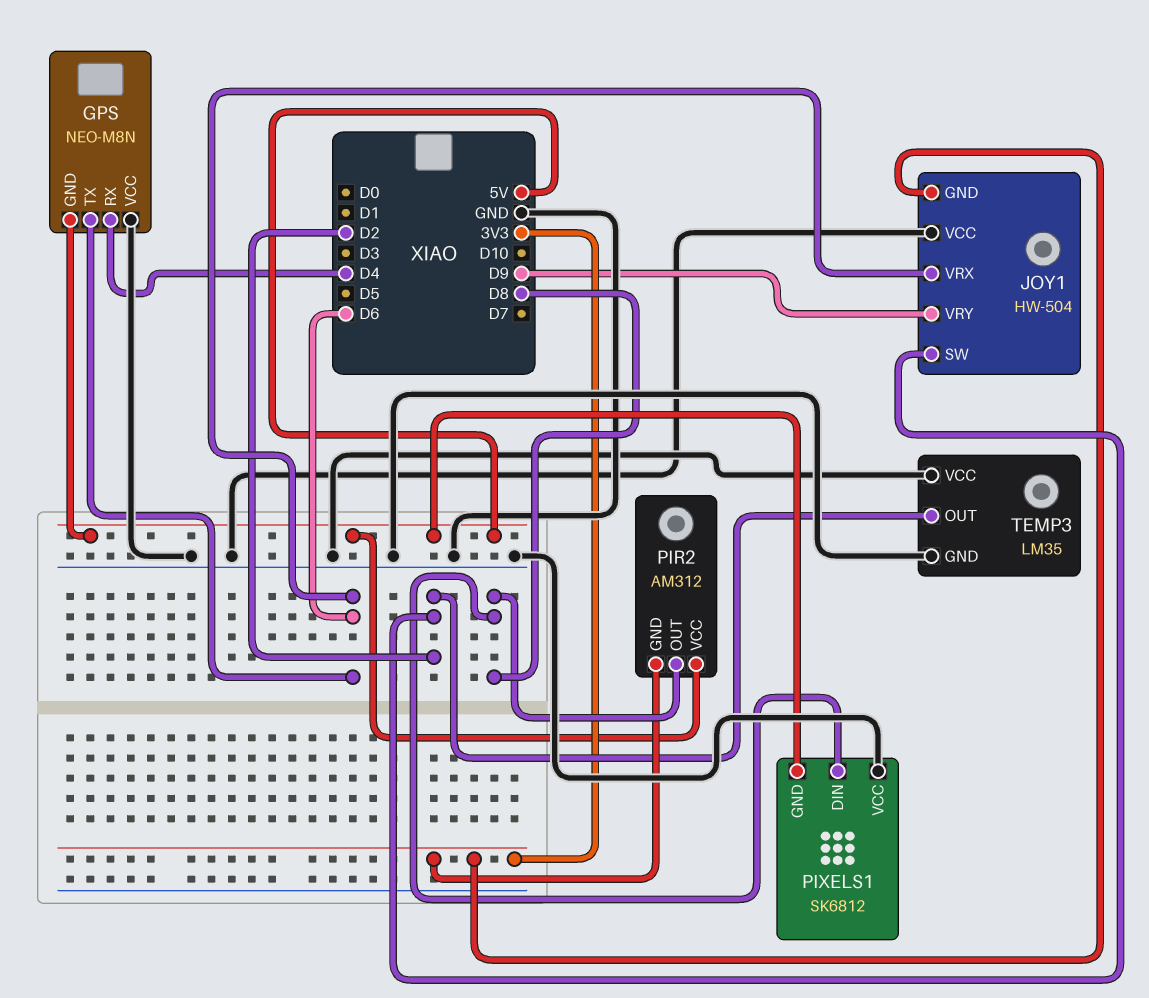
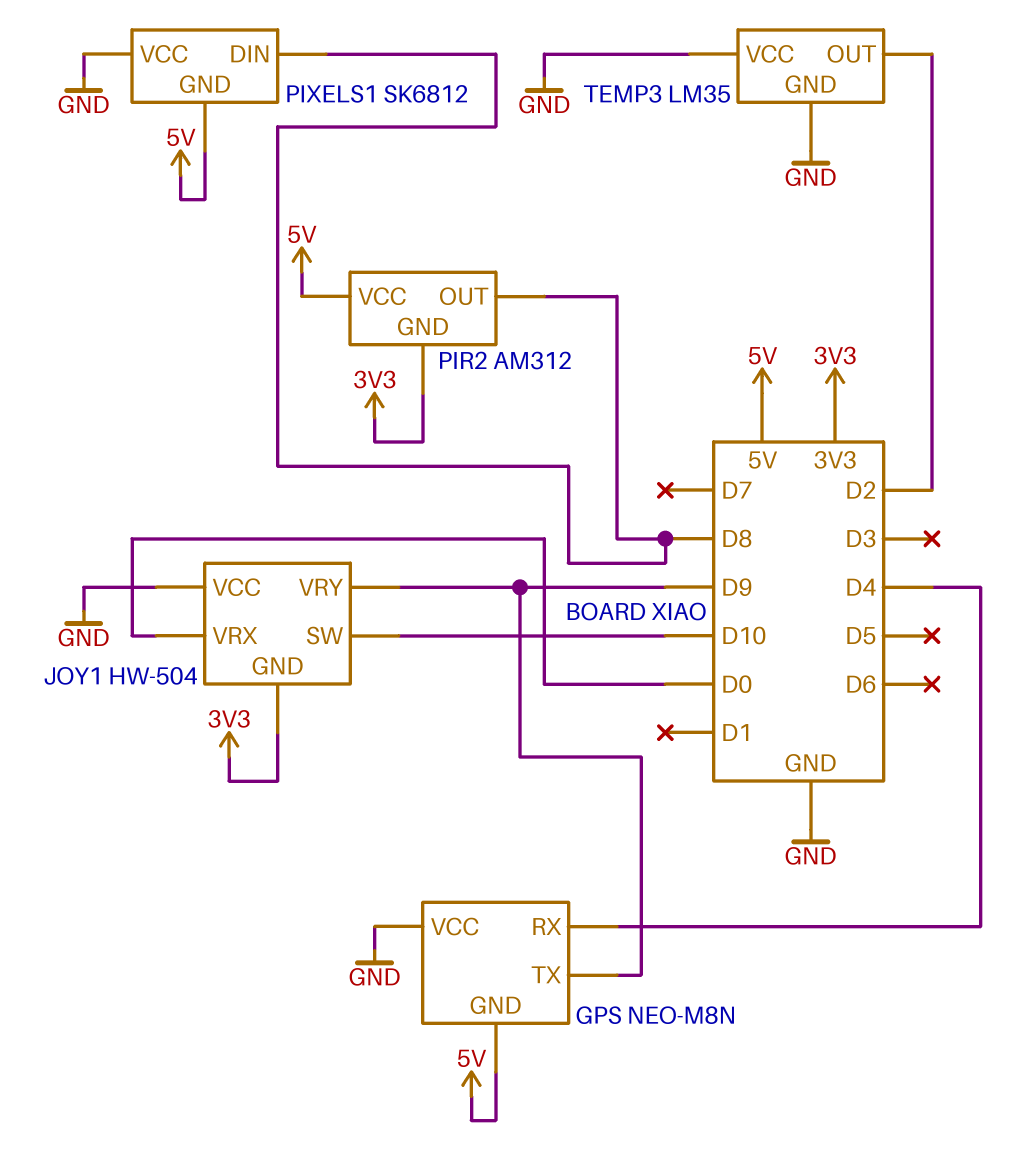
GPS pin TX: D6 -> D9
JOY1 pin SW: D2 -> D10
JOY1 pin VRX: D6 -> D0

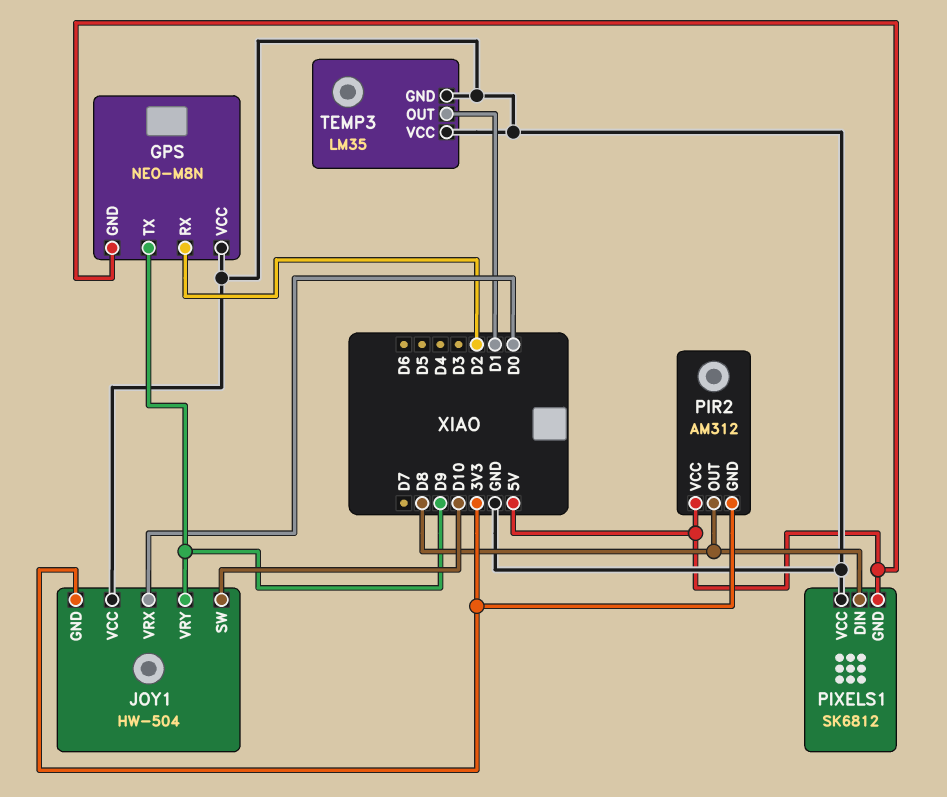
GPS pin RX: D4 -> D2
TEMP3 pin OUT: D2 -> D1

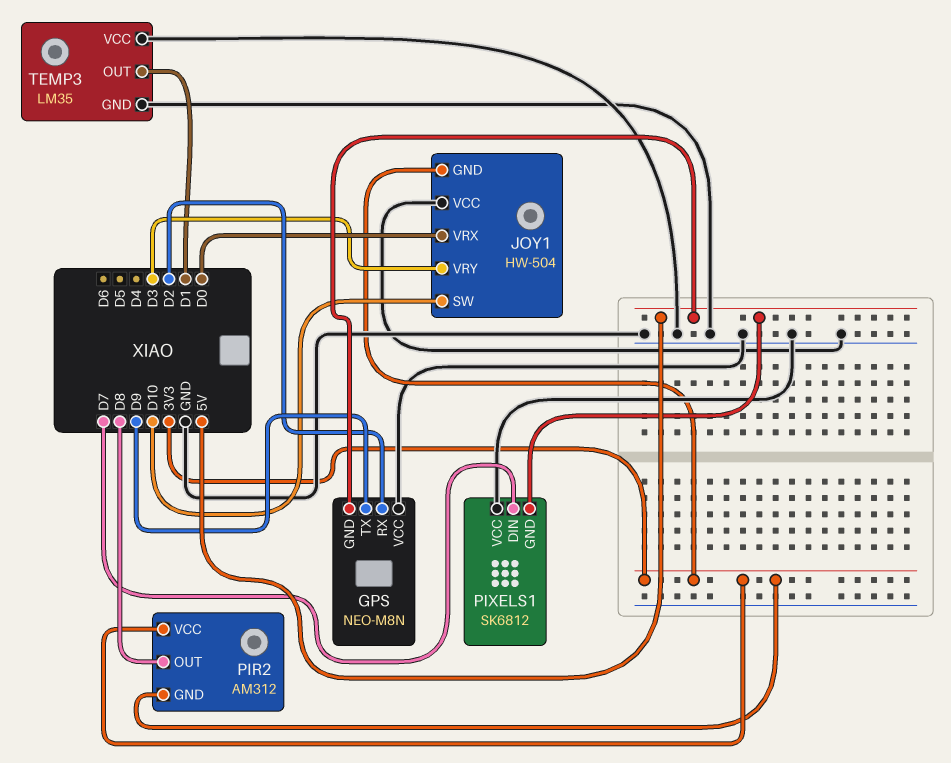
JOY1 pin VRY: D9 -> D3
PIR2 pin VCC: 5V -> 3V3
PIXELS1 pin DIN: D8 -> D7

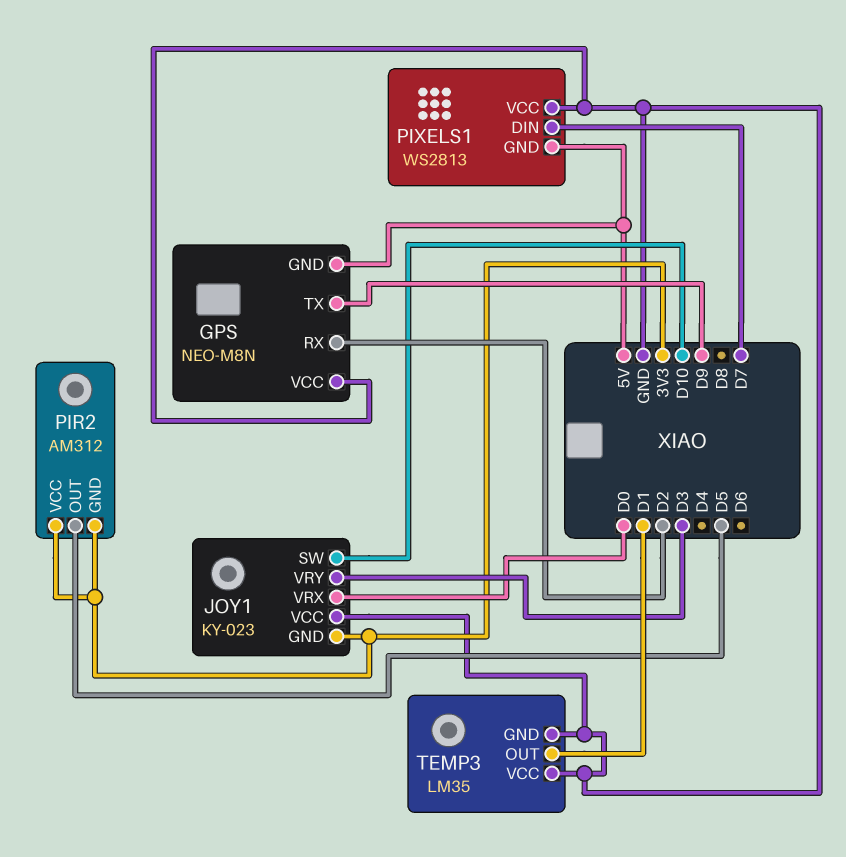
JOY1: HW-504 -> KY-023
PIR2 pin OUT: D8 -> D5
PIXELS1: SK6812 -> WS2813

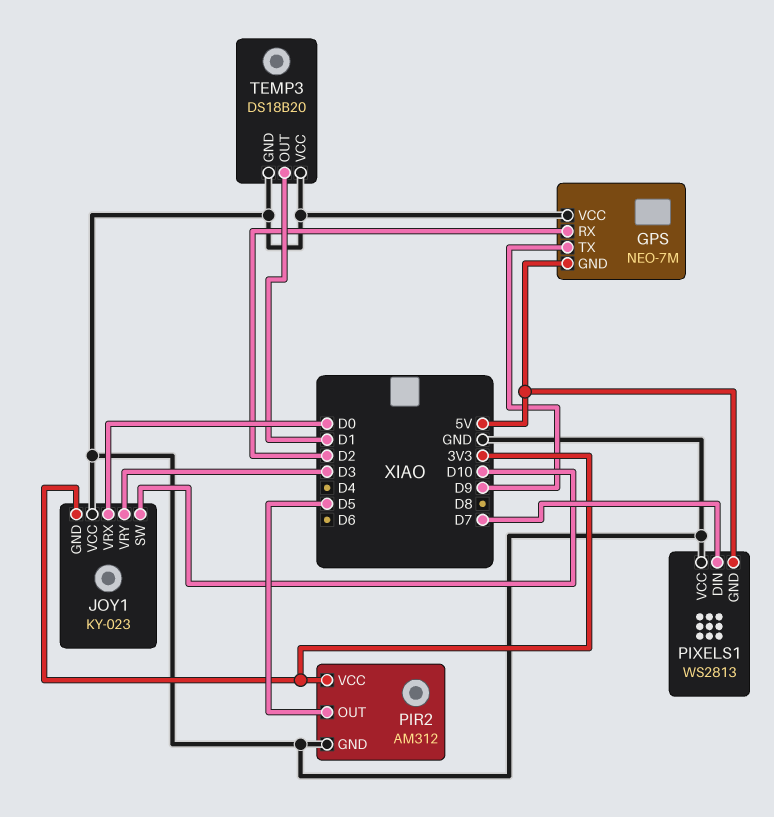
GPS: NEO-M8N -> NEO-7M
PIR2 pin GND: 3V3 -> GND
TEMP3: LM35 -> DS18B20

